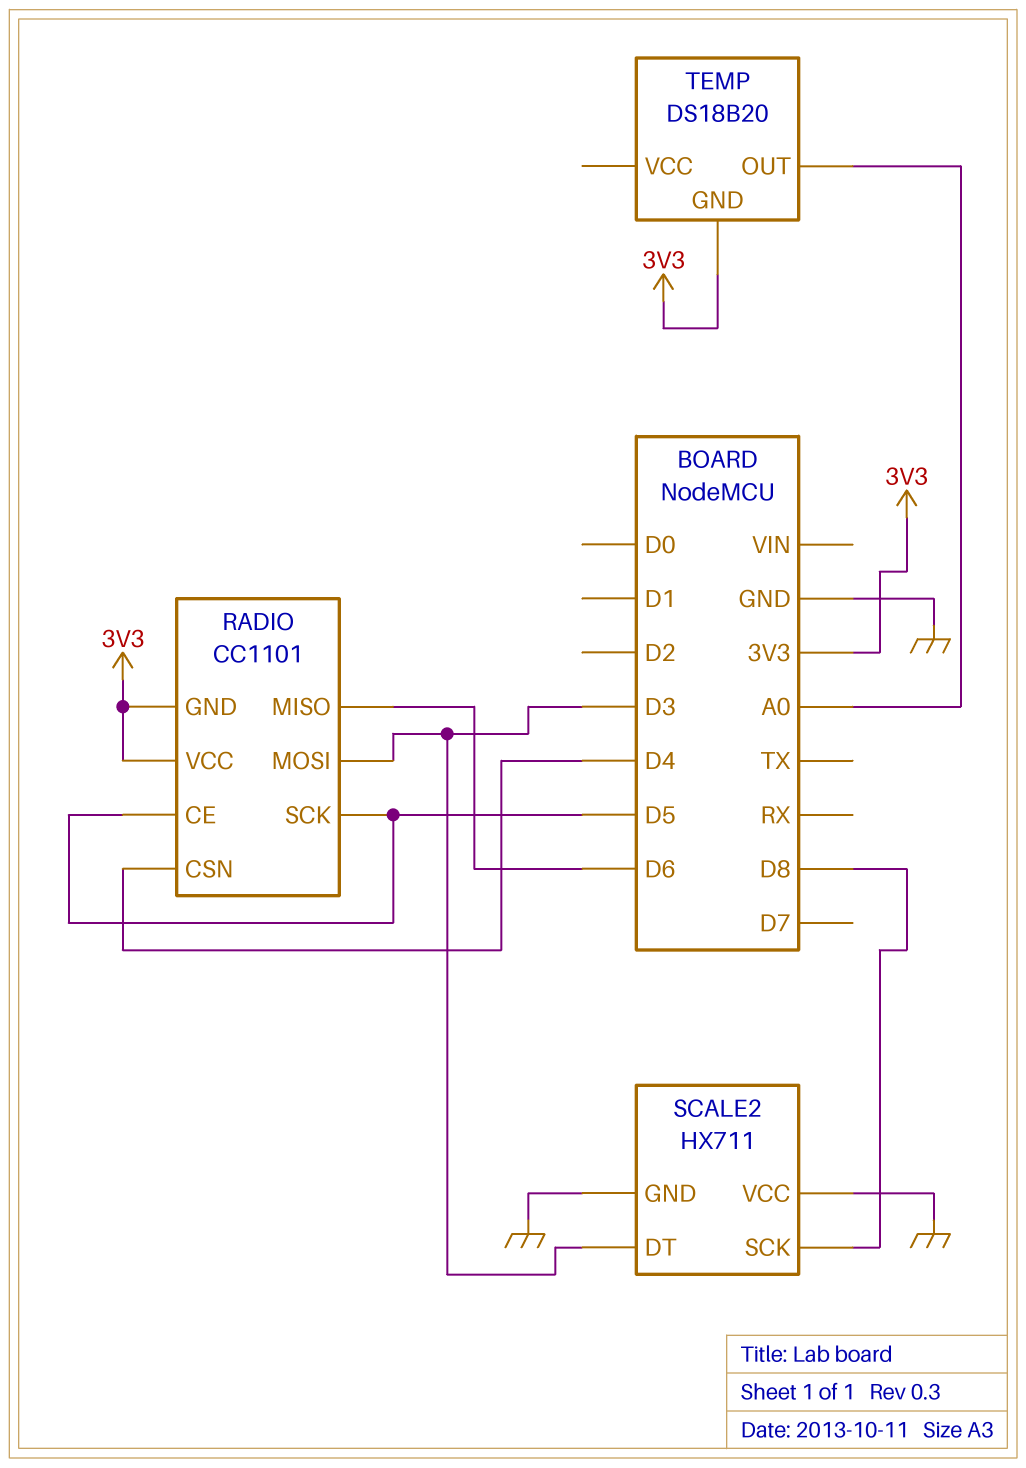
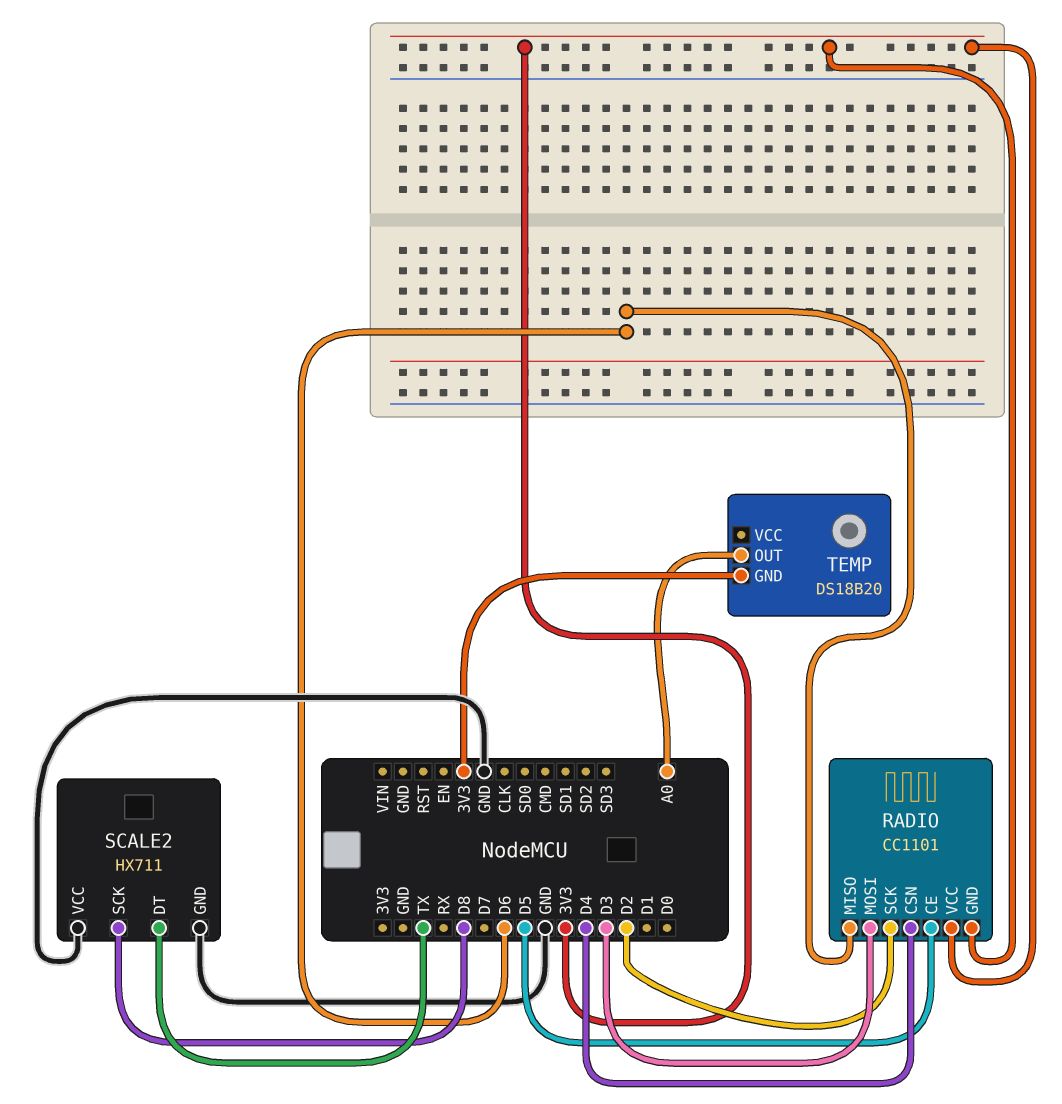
RADIO pin SCK: D5 -> D2
SCALE2 pin DT: D3 -> TX

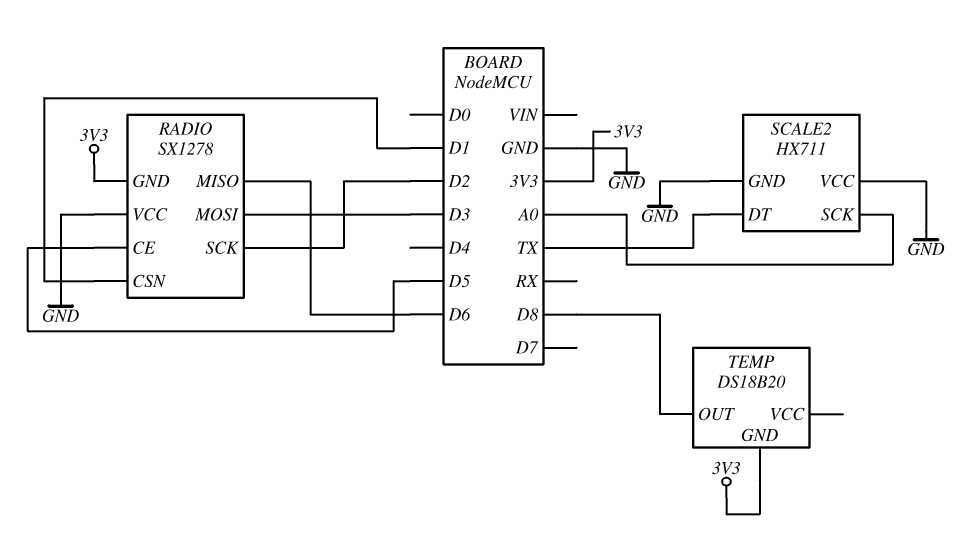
RADIO: CC1101 -> SX1278
RADIO pin CSN: D4 -> D1
RADIO pin VCC: 3V3 -> GND
SCALE2 pin SCK: D8 -> A0
TEMP pin OUT: A0 -> D8

